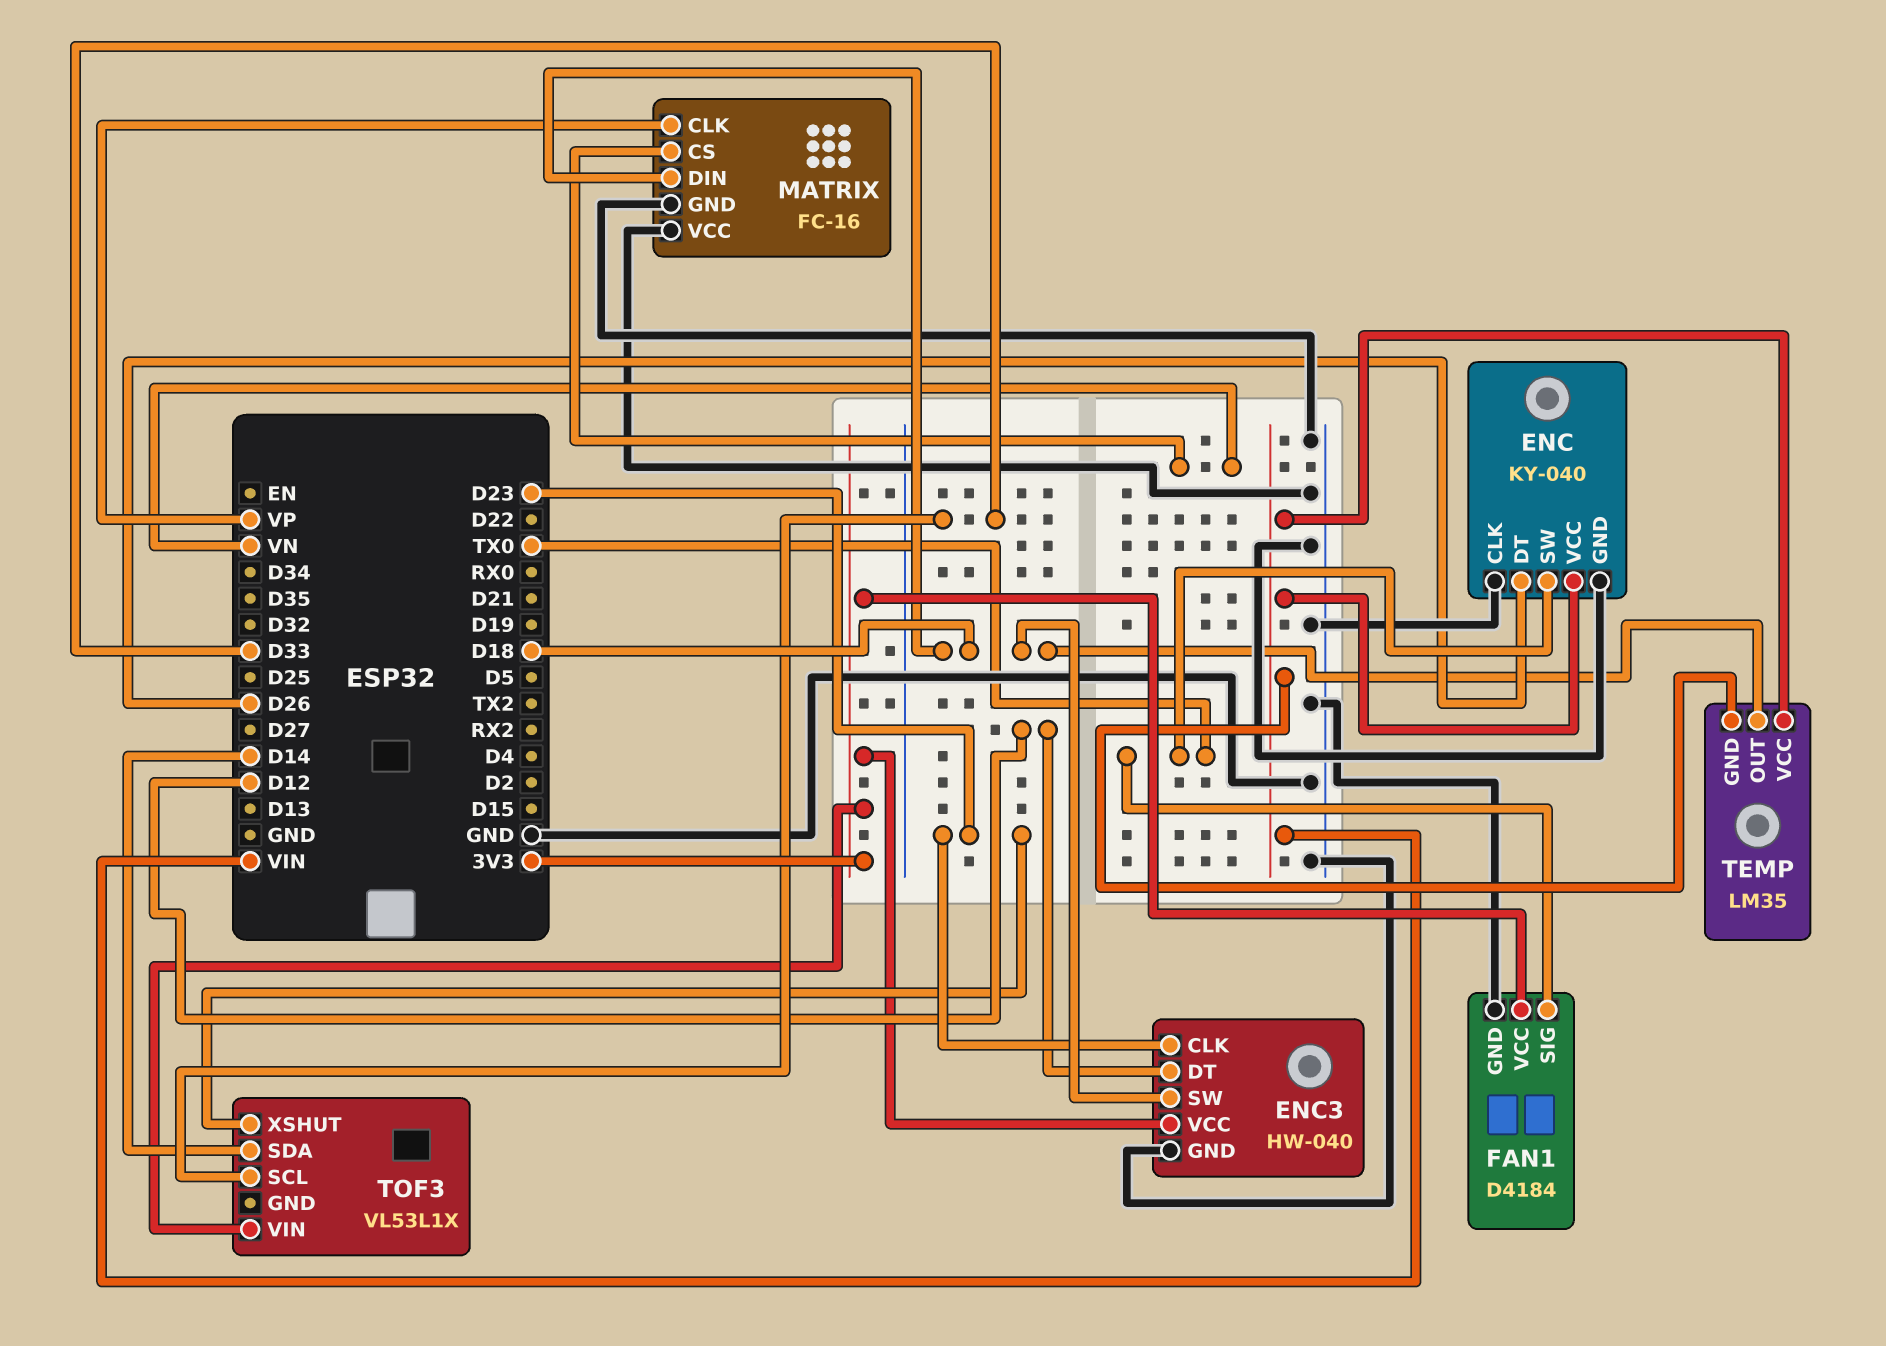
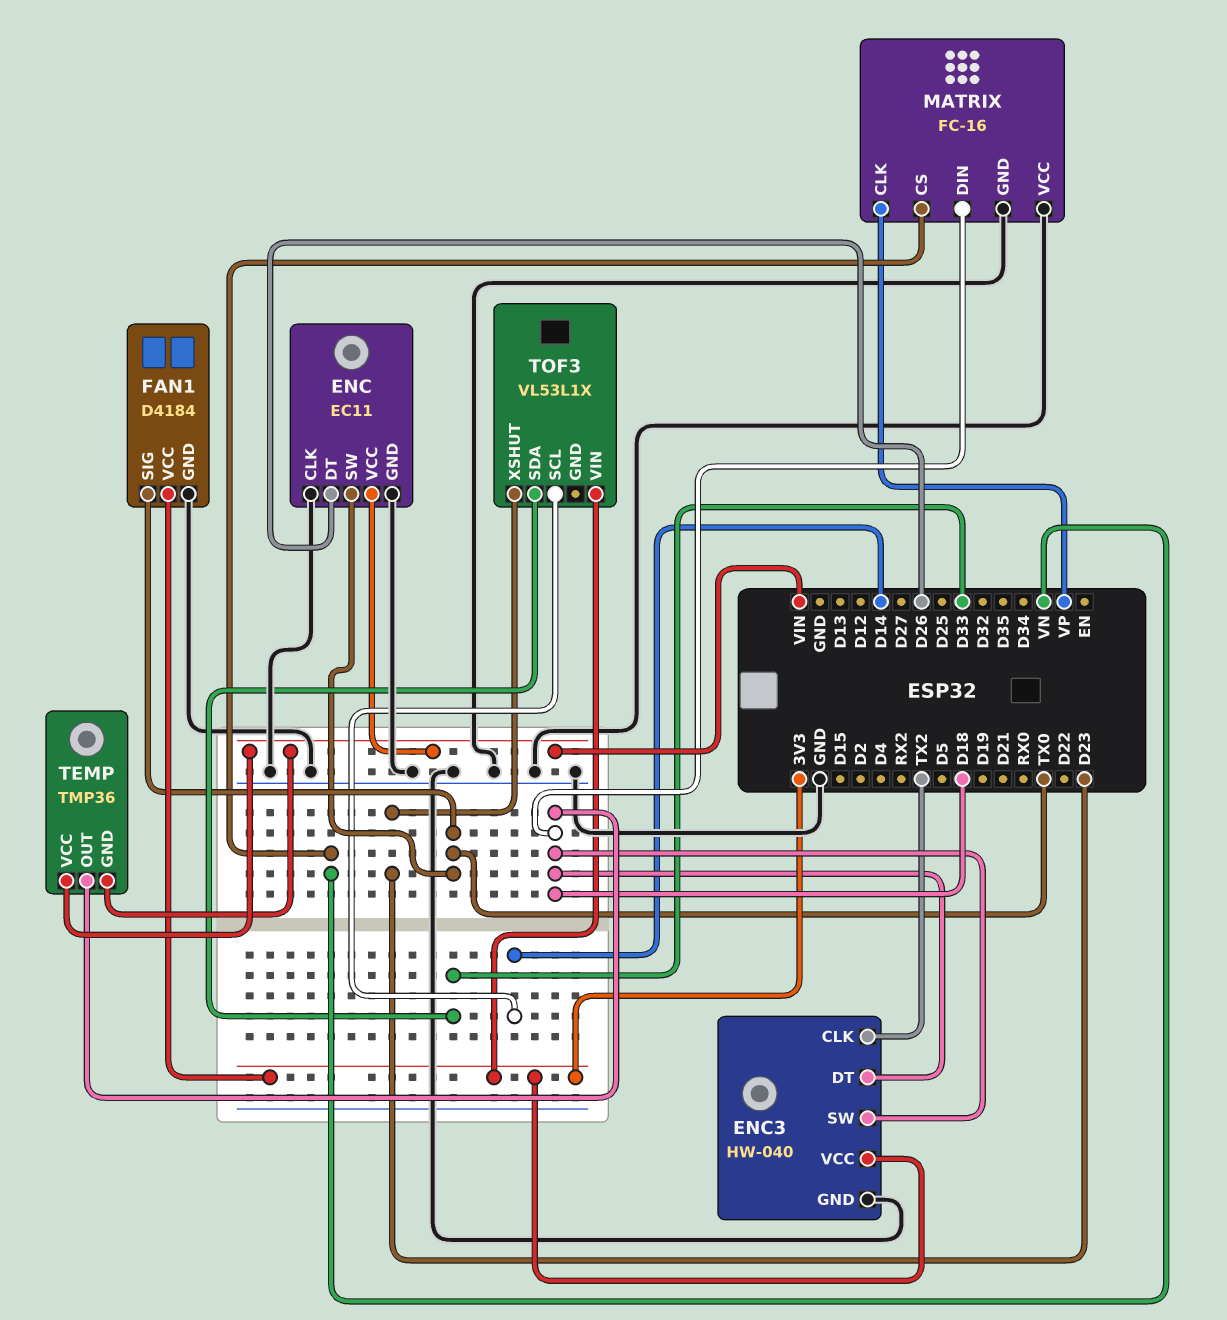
ENC: KY-040 -> EC11
ENC3 pin CLK: D23 -> TX2
ENC3 pin DT: D12 -> D18
TEMP: LM35 -> TMP36
TOF3 pin SCL: D33 -> D14
TOF3 pin SDA: D14 -> D33

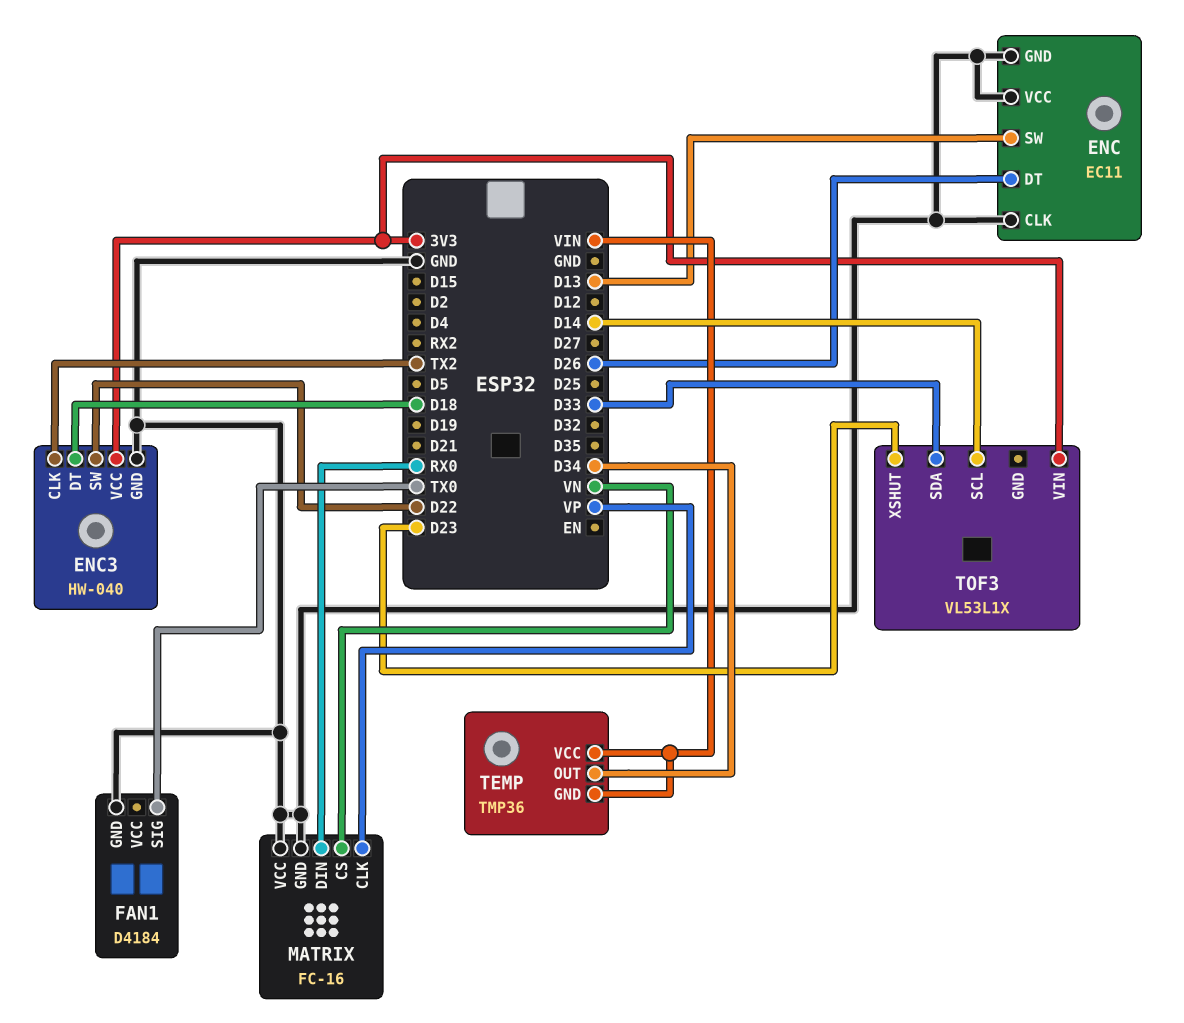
ENC pin SW: TX0 -> D13
ENC pin VCC: VIN -> GND
ENC3 pin SW: D18 -> D22
FAN1 pin VCC: 3V3 -> none
MATRIX pin DIN: D18 -> RX0
TEMP pin OUT: D18 -> D34

